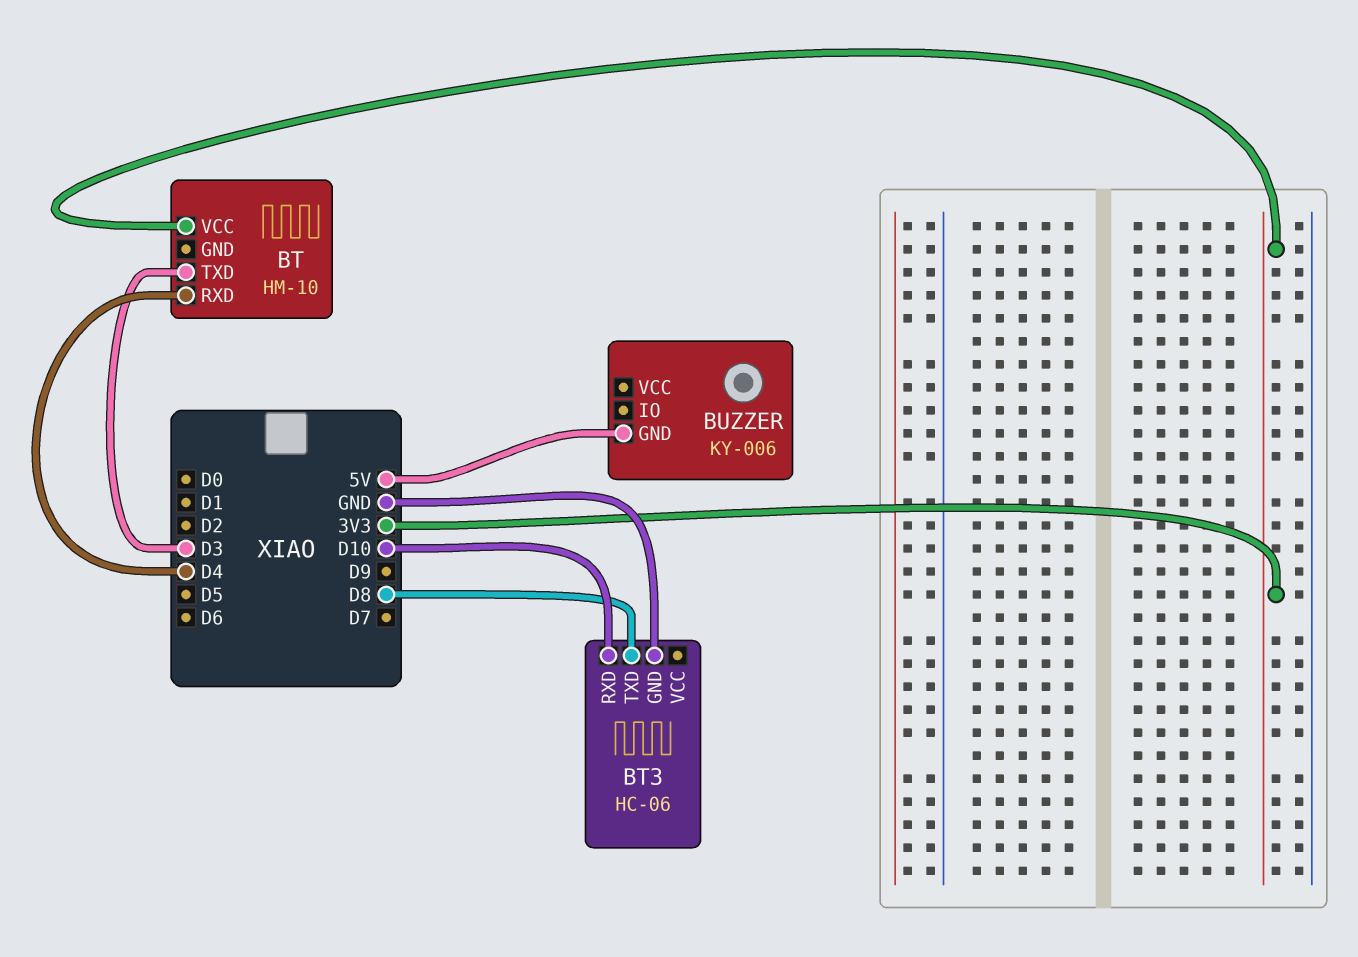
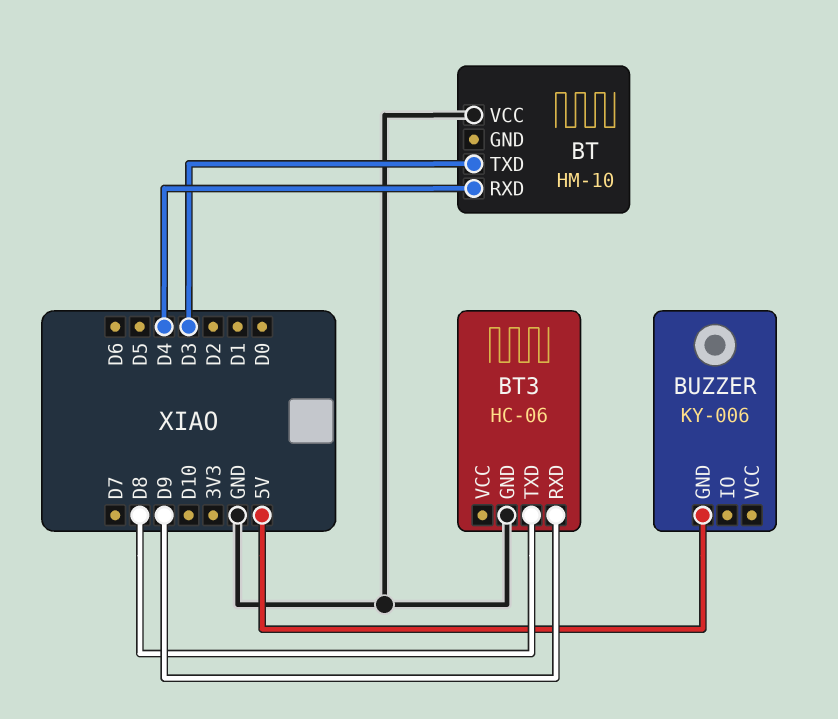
BT pin VCC: 3V3 -> GND
BT3 pin RXD: D10 -> D9

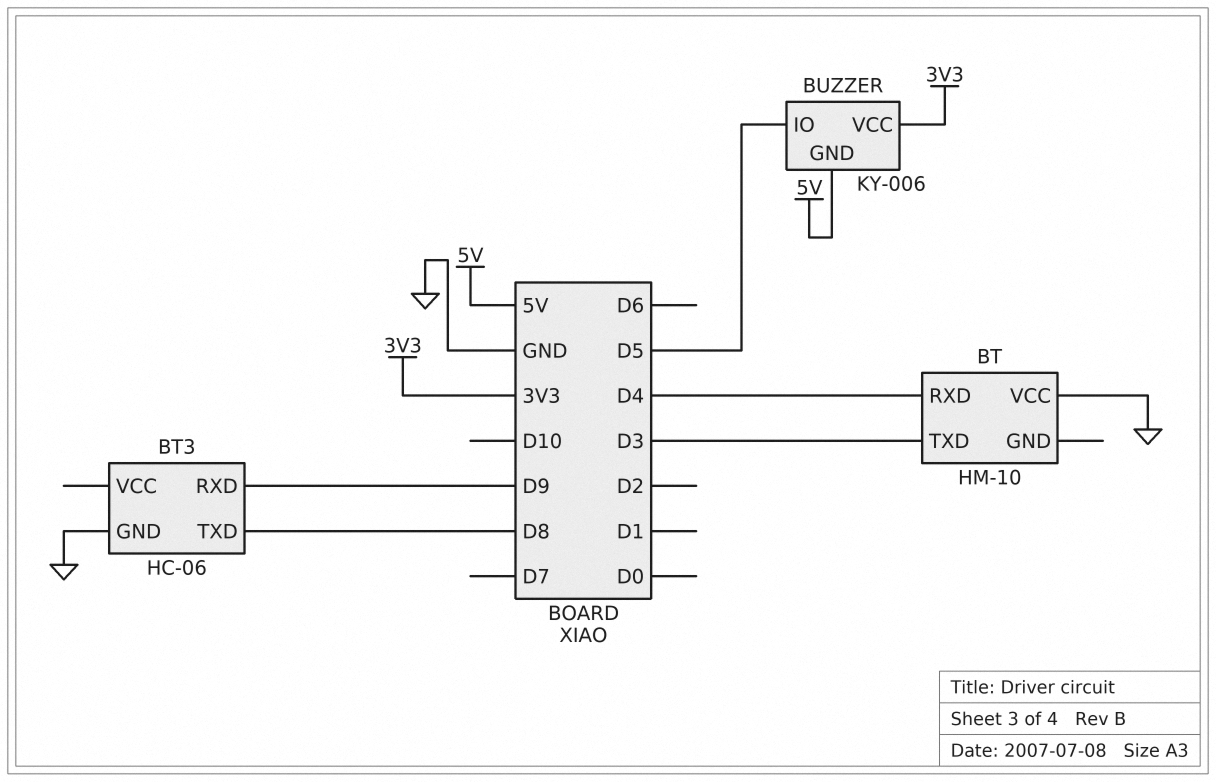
BUZZER pin IO: none -> D5
BUZZER pin VCC: none -> 3V3

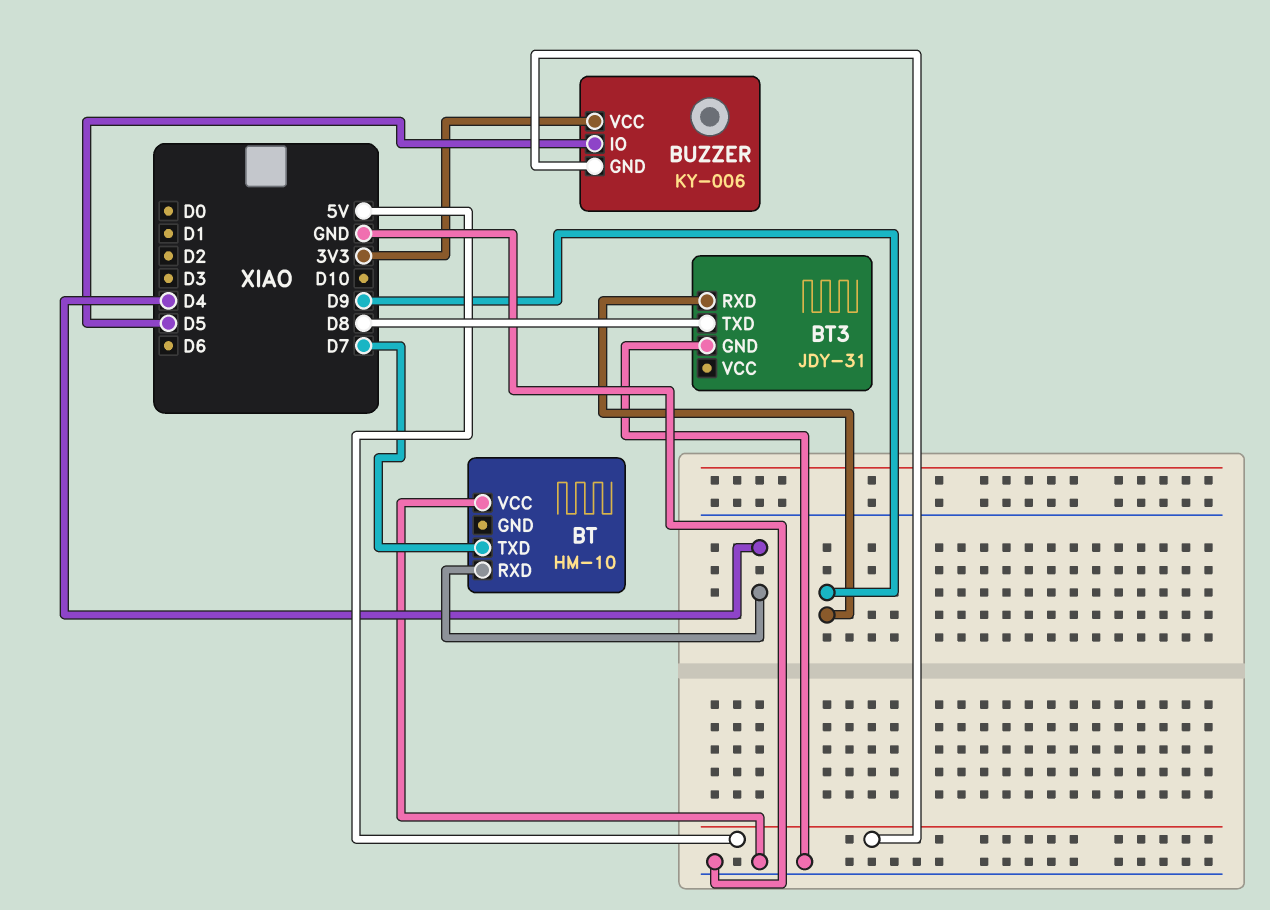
BT pin TXD: D3 -> D7
BT3: HC-06 -> JDY-31

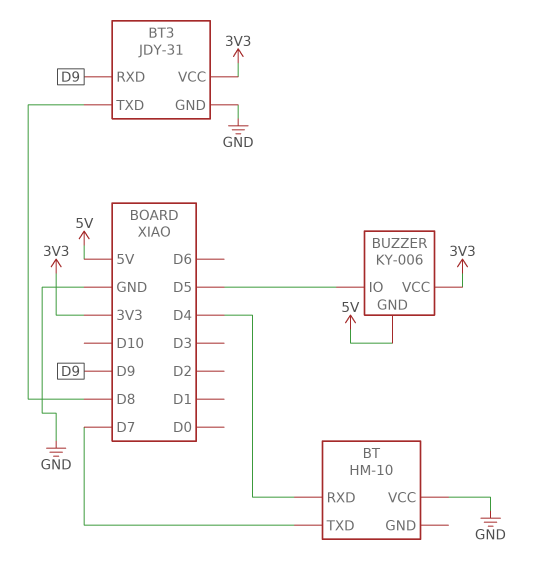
BT3 pin VCC: none -> 3V3

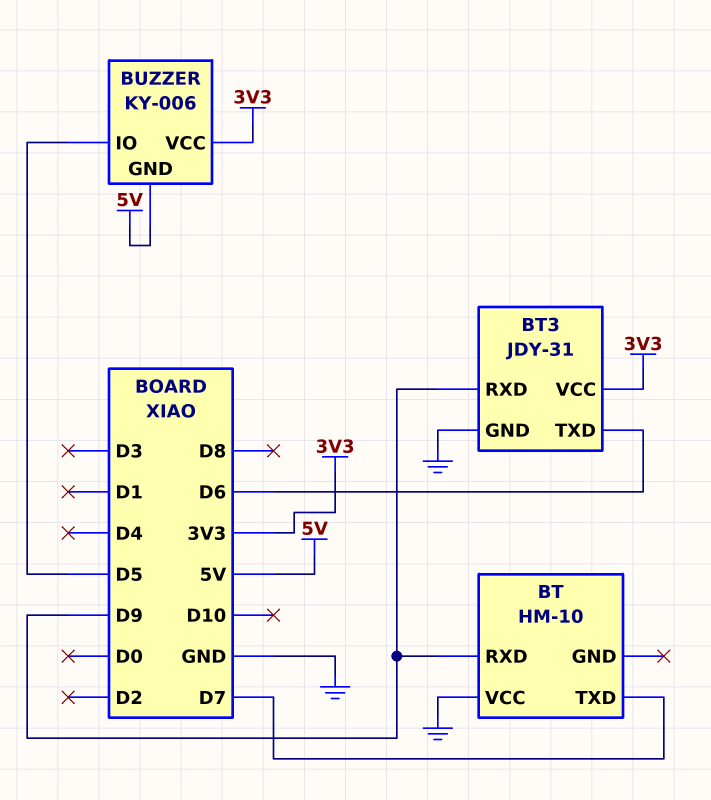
BT pin RXD: D4 -> D9
BT3 pin TXD: D8 -> D6

